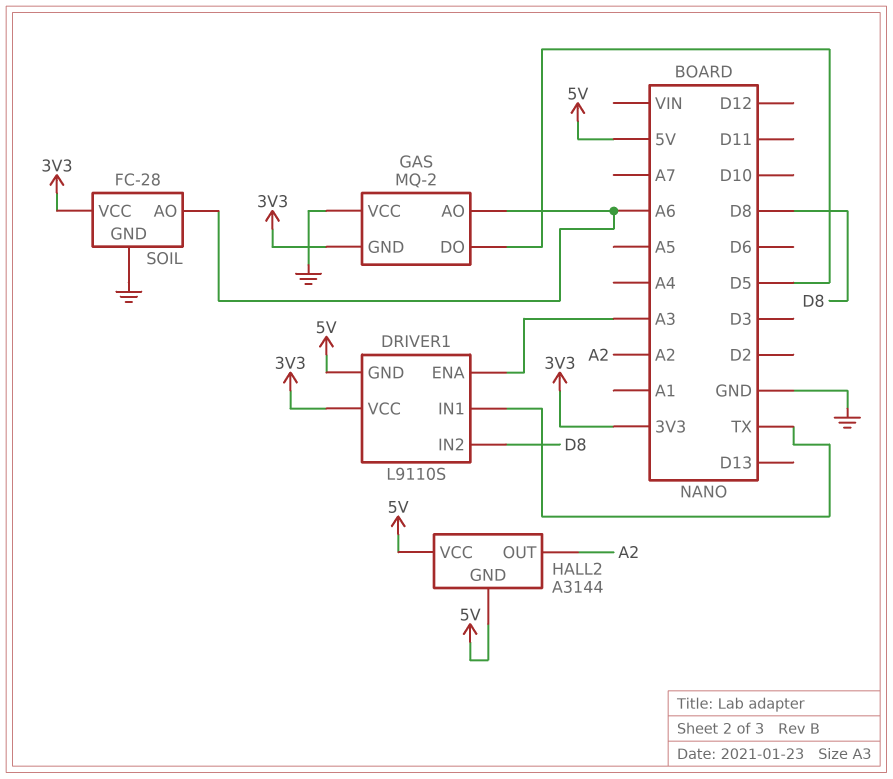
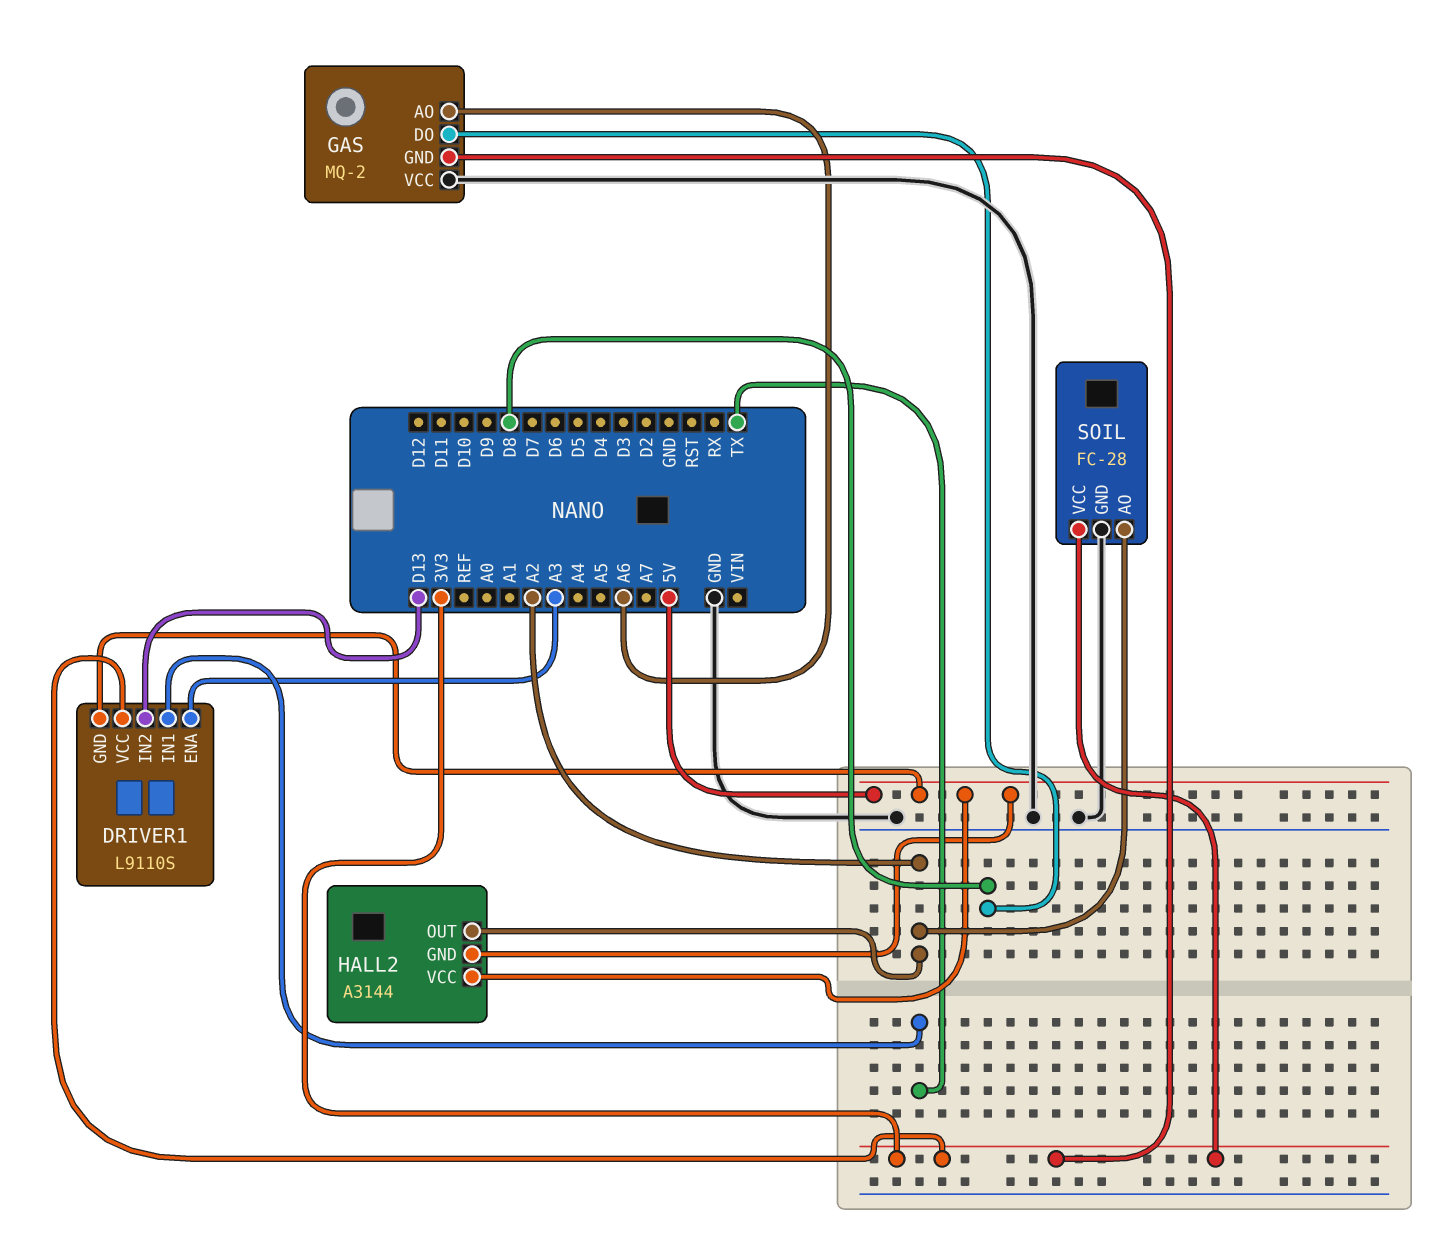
DRIVER1 pin IN2: D8 -> D13
GAS pin DO: D5 -> D8
SOIL pin AO: A6 -> A2

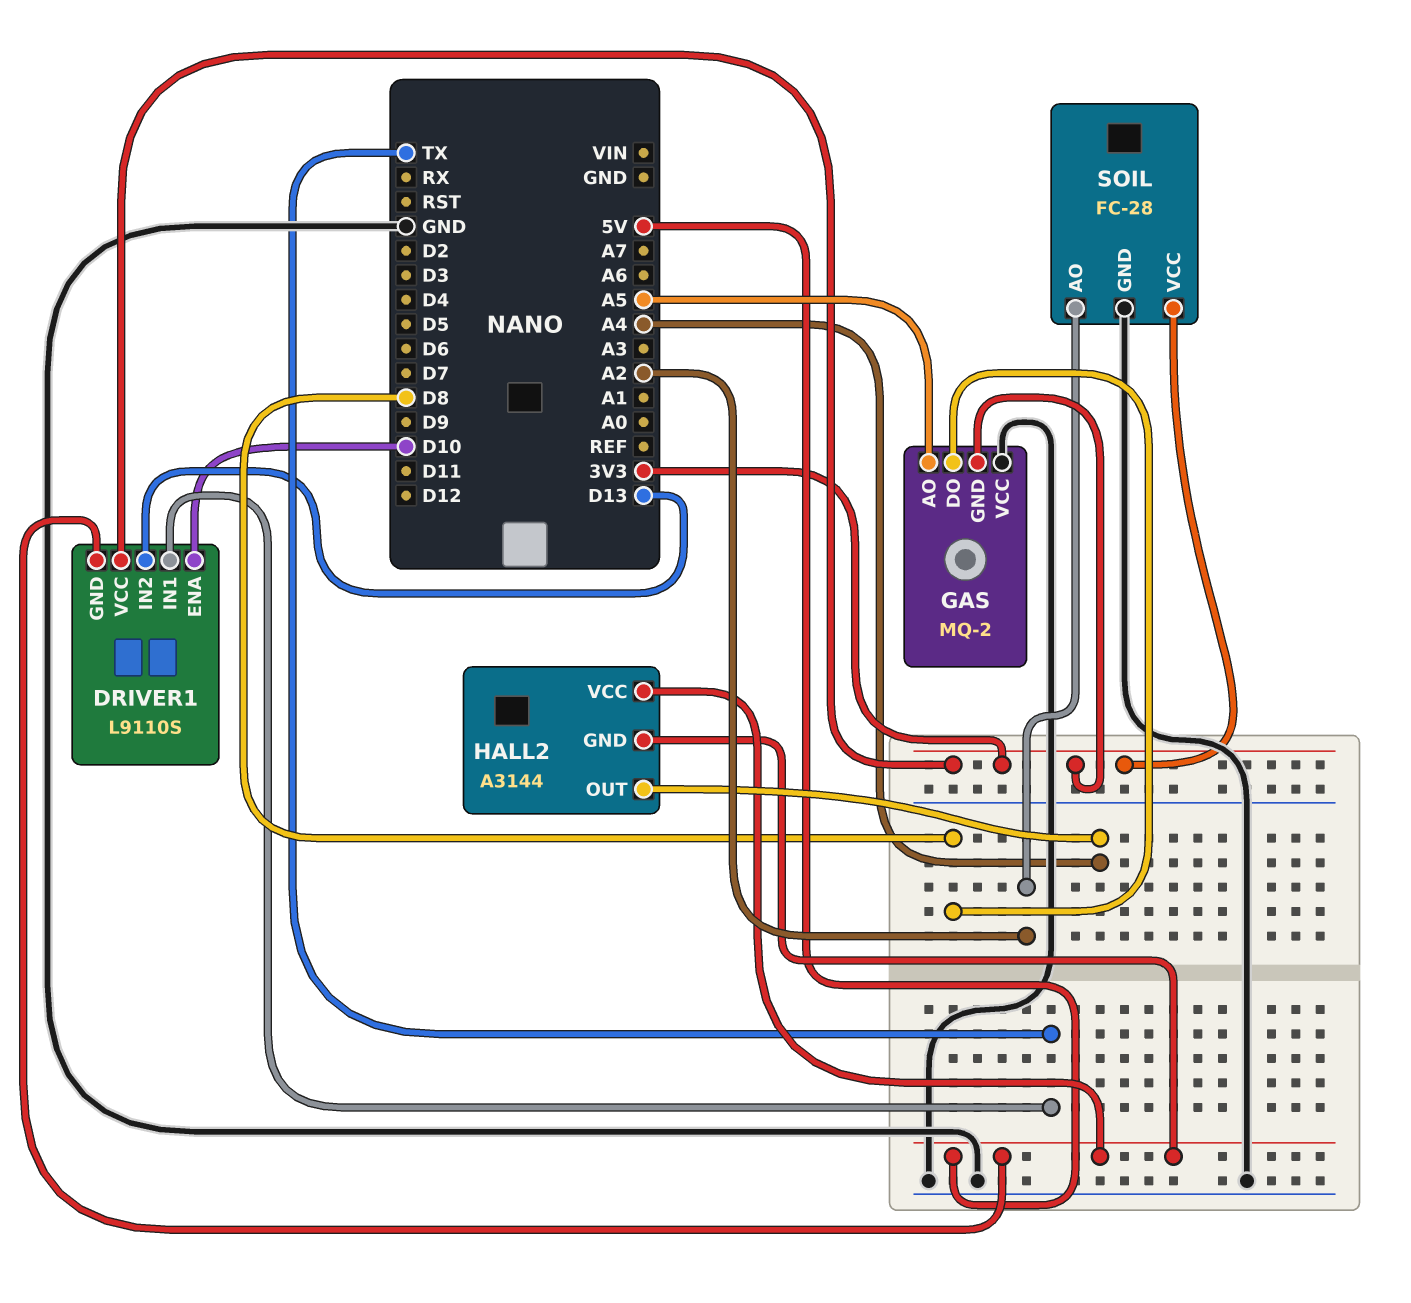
DRIVER1 pin ENA: A3 -> D10
GAS pin AO: A6 -> A5
HALL2 pin OUT: A2 -> A4

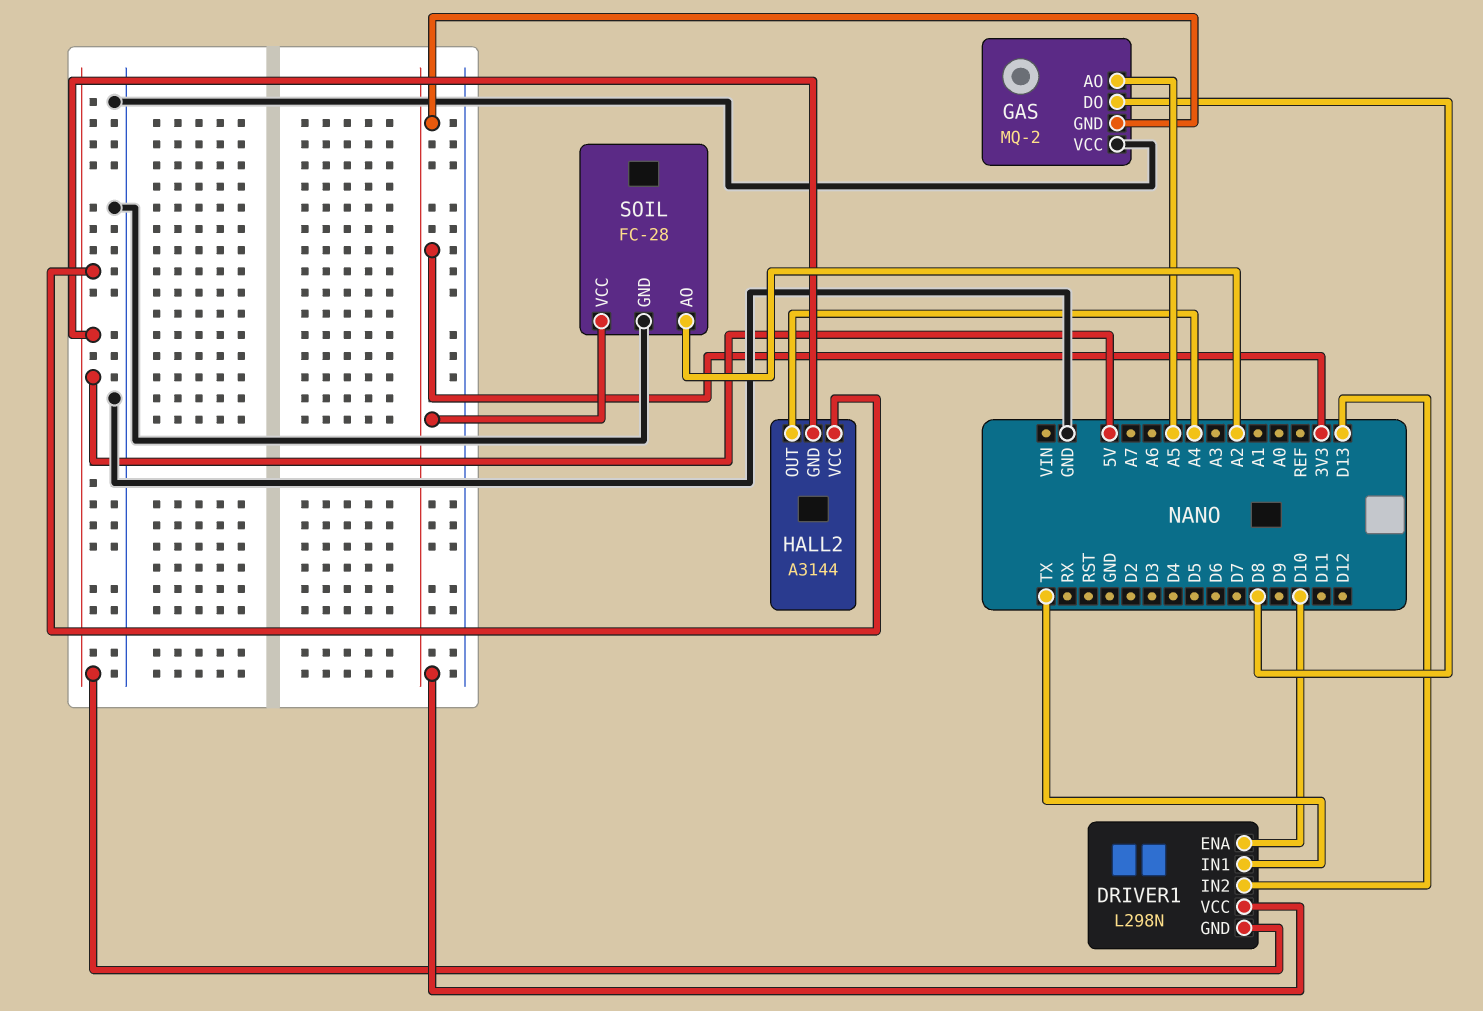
DRIVER1: L9110S -> L298N

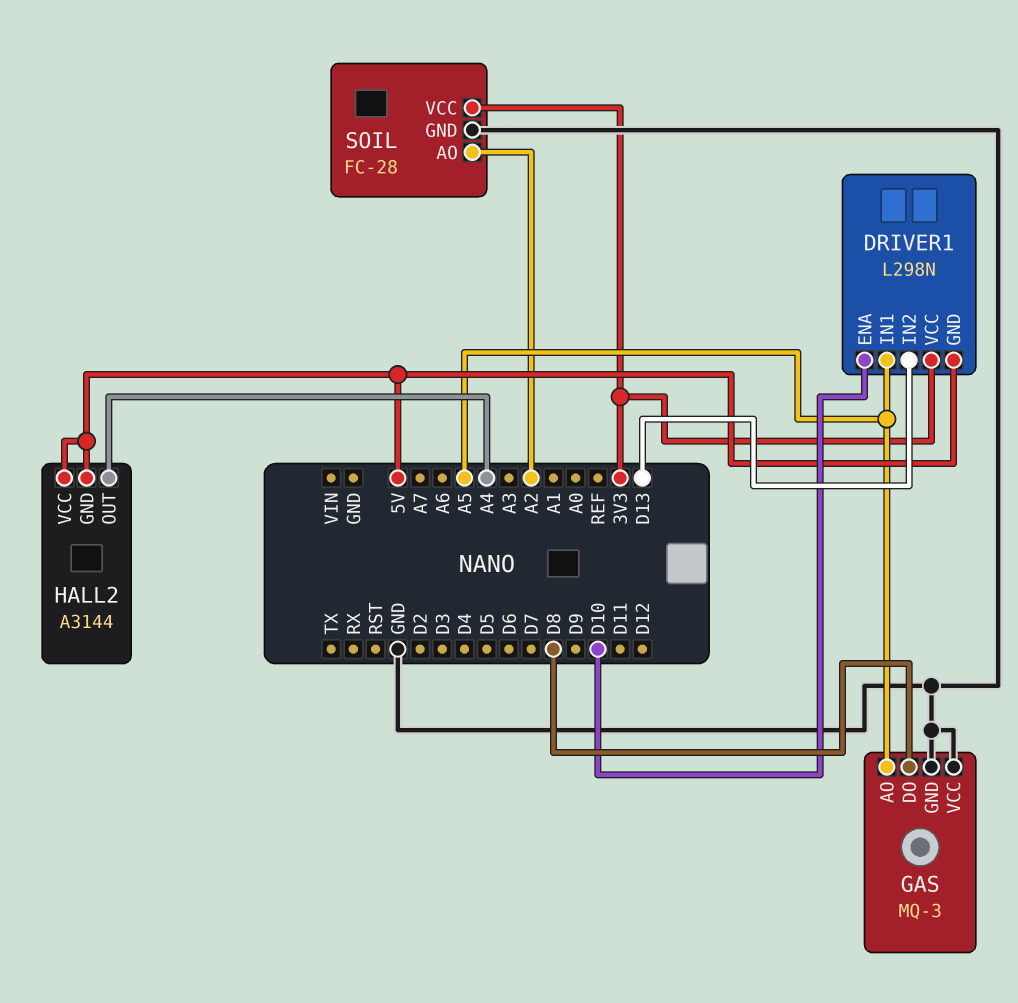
DRIVER1 pin IN1: TX -> A5
GAS: MQ-2 -> MQ-3
GAS pin GND: 3V3 -> GND

